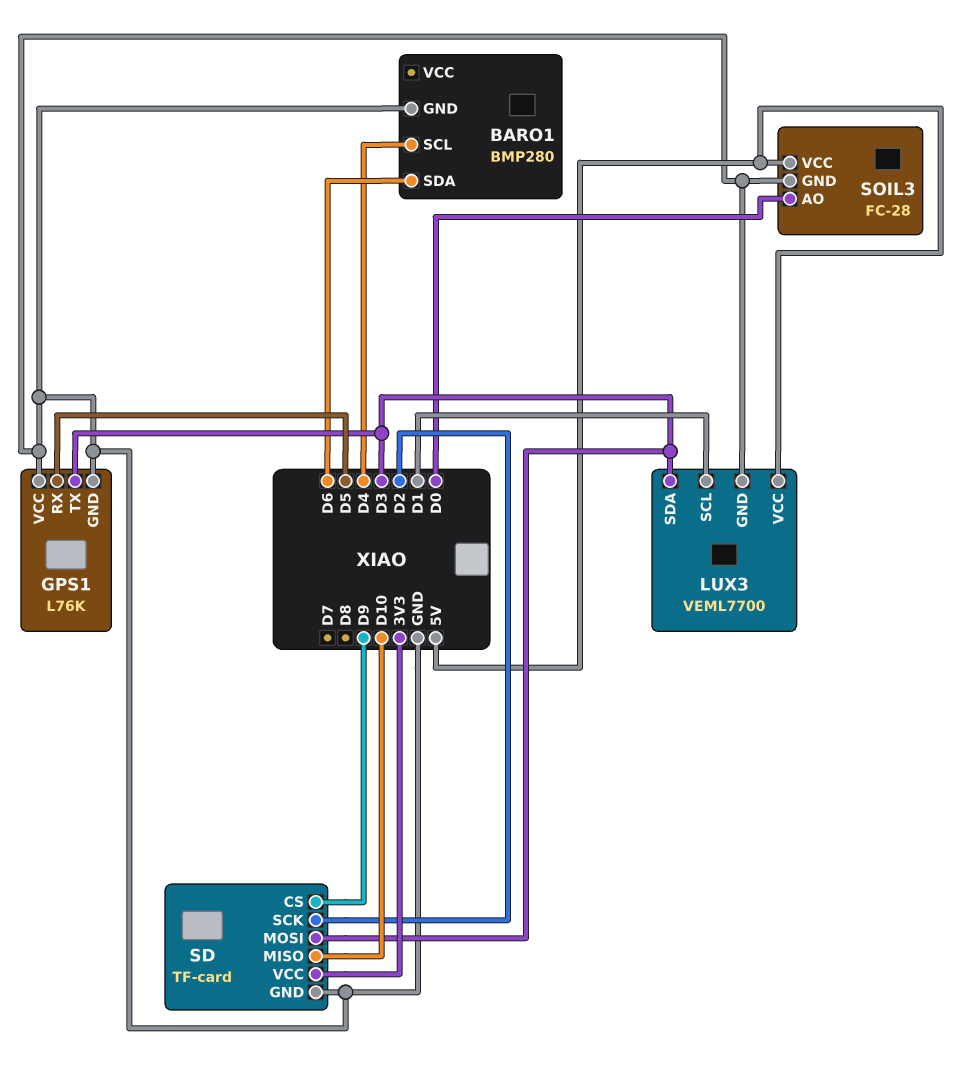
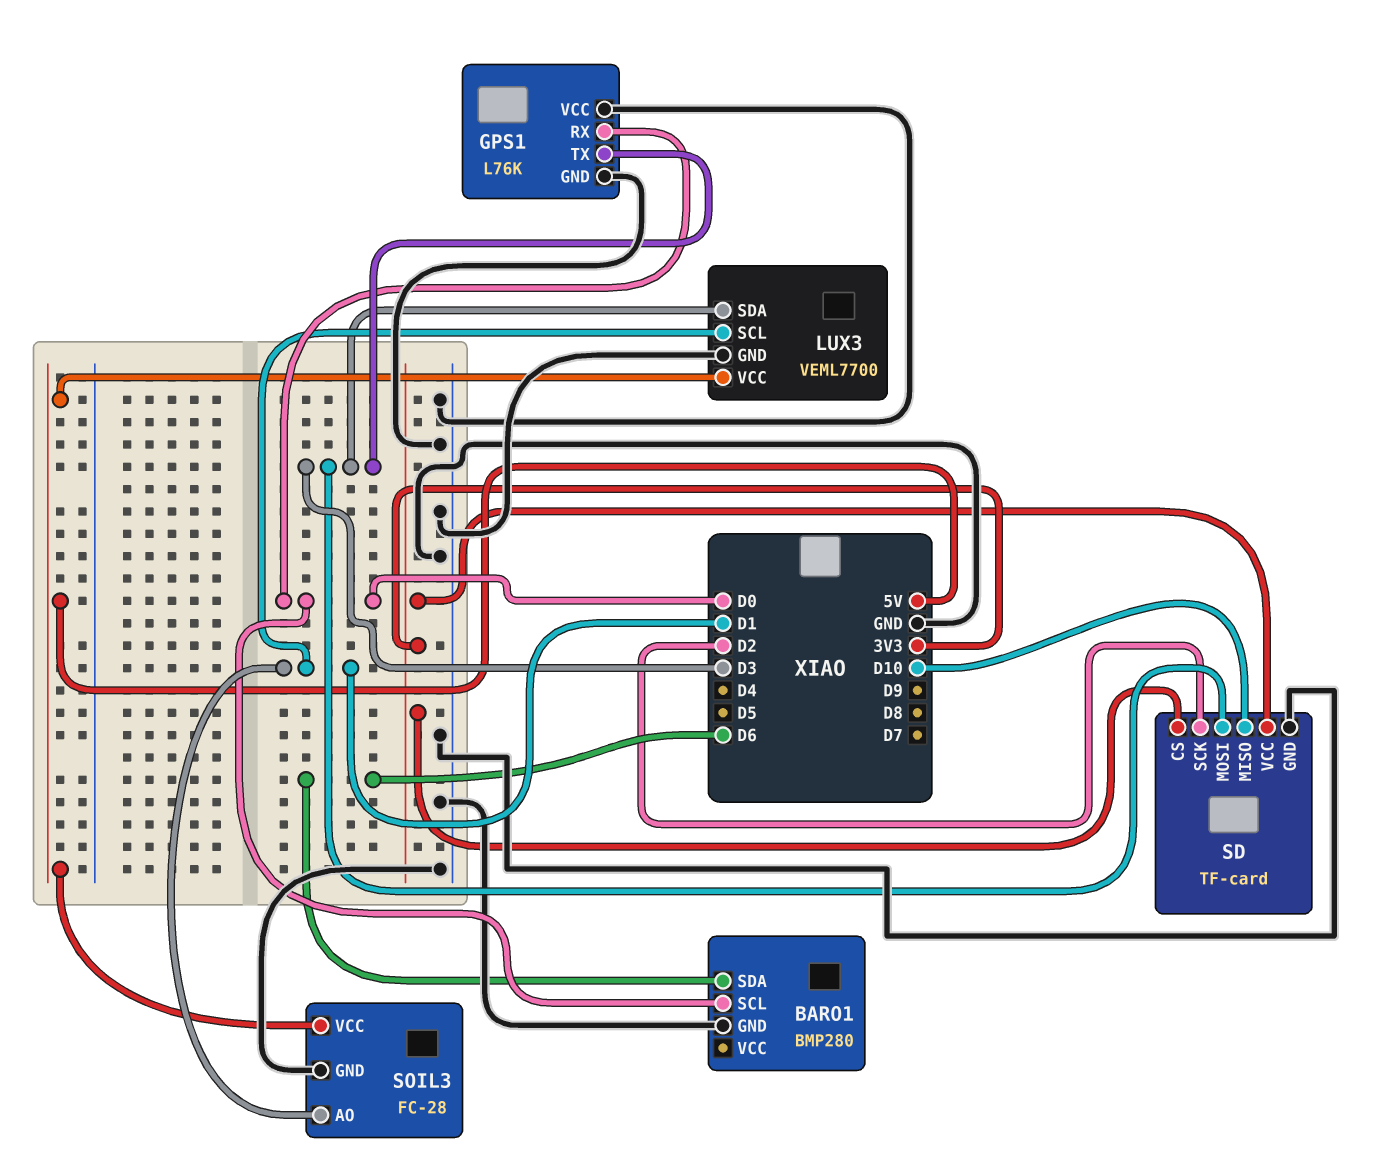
BARO1 pin SCL: D4 -> D0
GPS1 pin RX: D5 -> D0
SD pin CS: D9 -> 3V3
SOIL3 pin AO: D0 -> D1

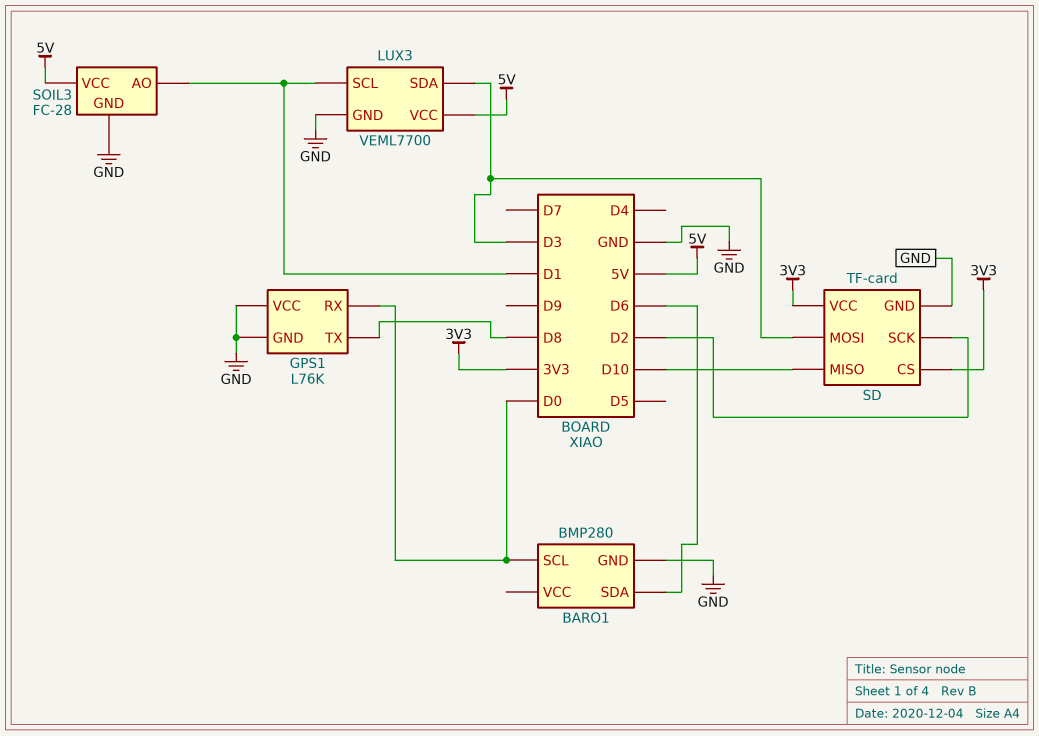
GPS1 pin TX: D3 -> D8

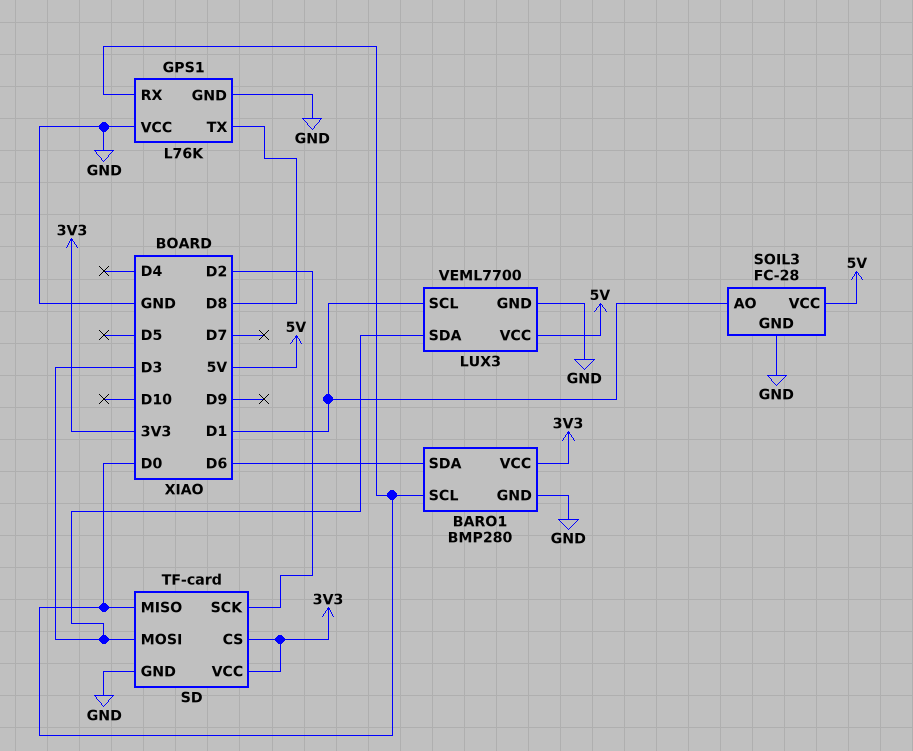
BARO1 pin VCC: none -> 3V3
SD pin MISO: D10 -> D0

